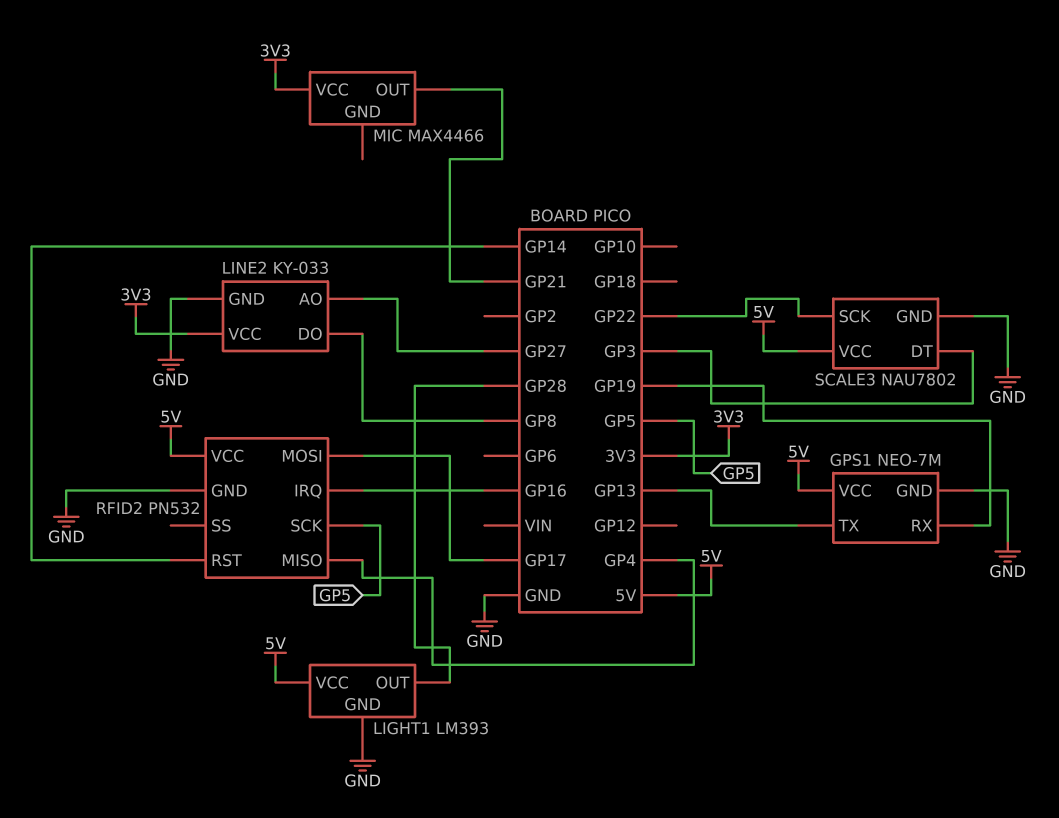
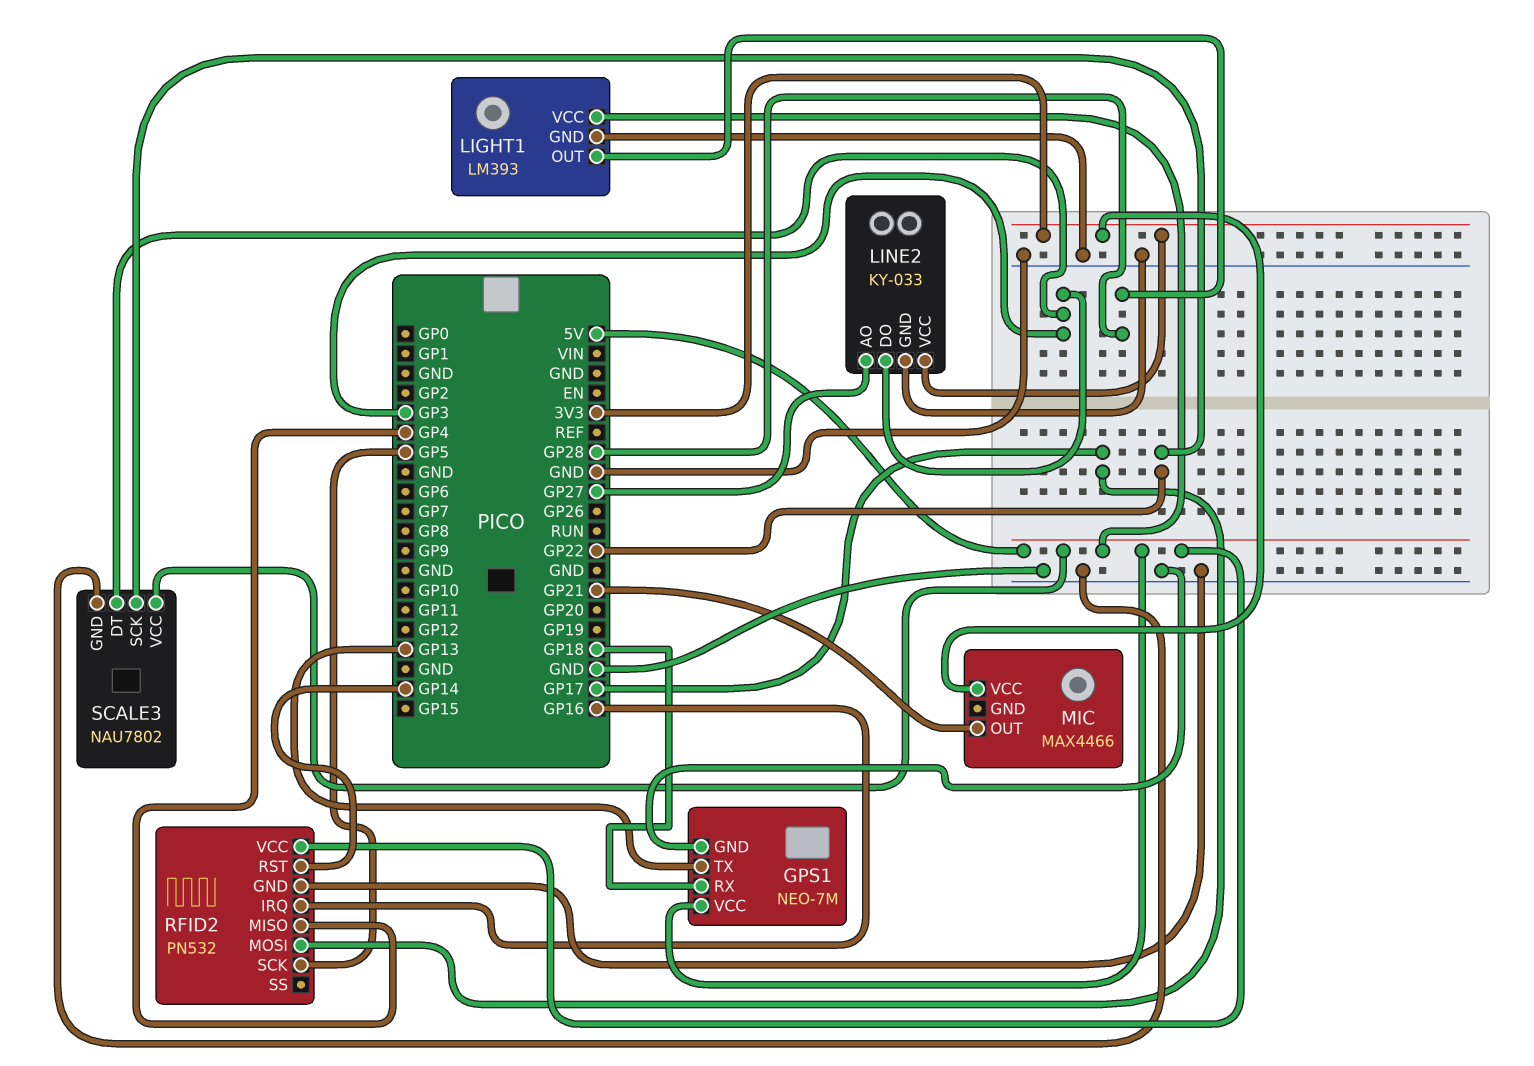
GPS1 pin RX: GP19 -> GP18
LINE2 pin DO: GP8 -> GP3

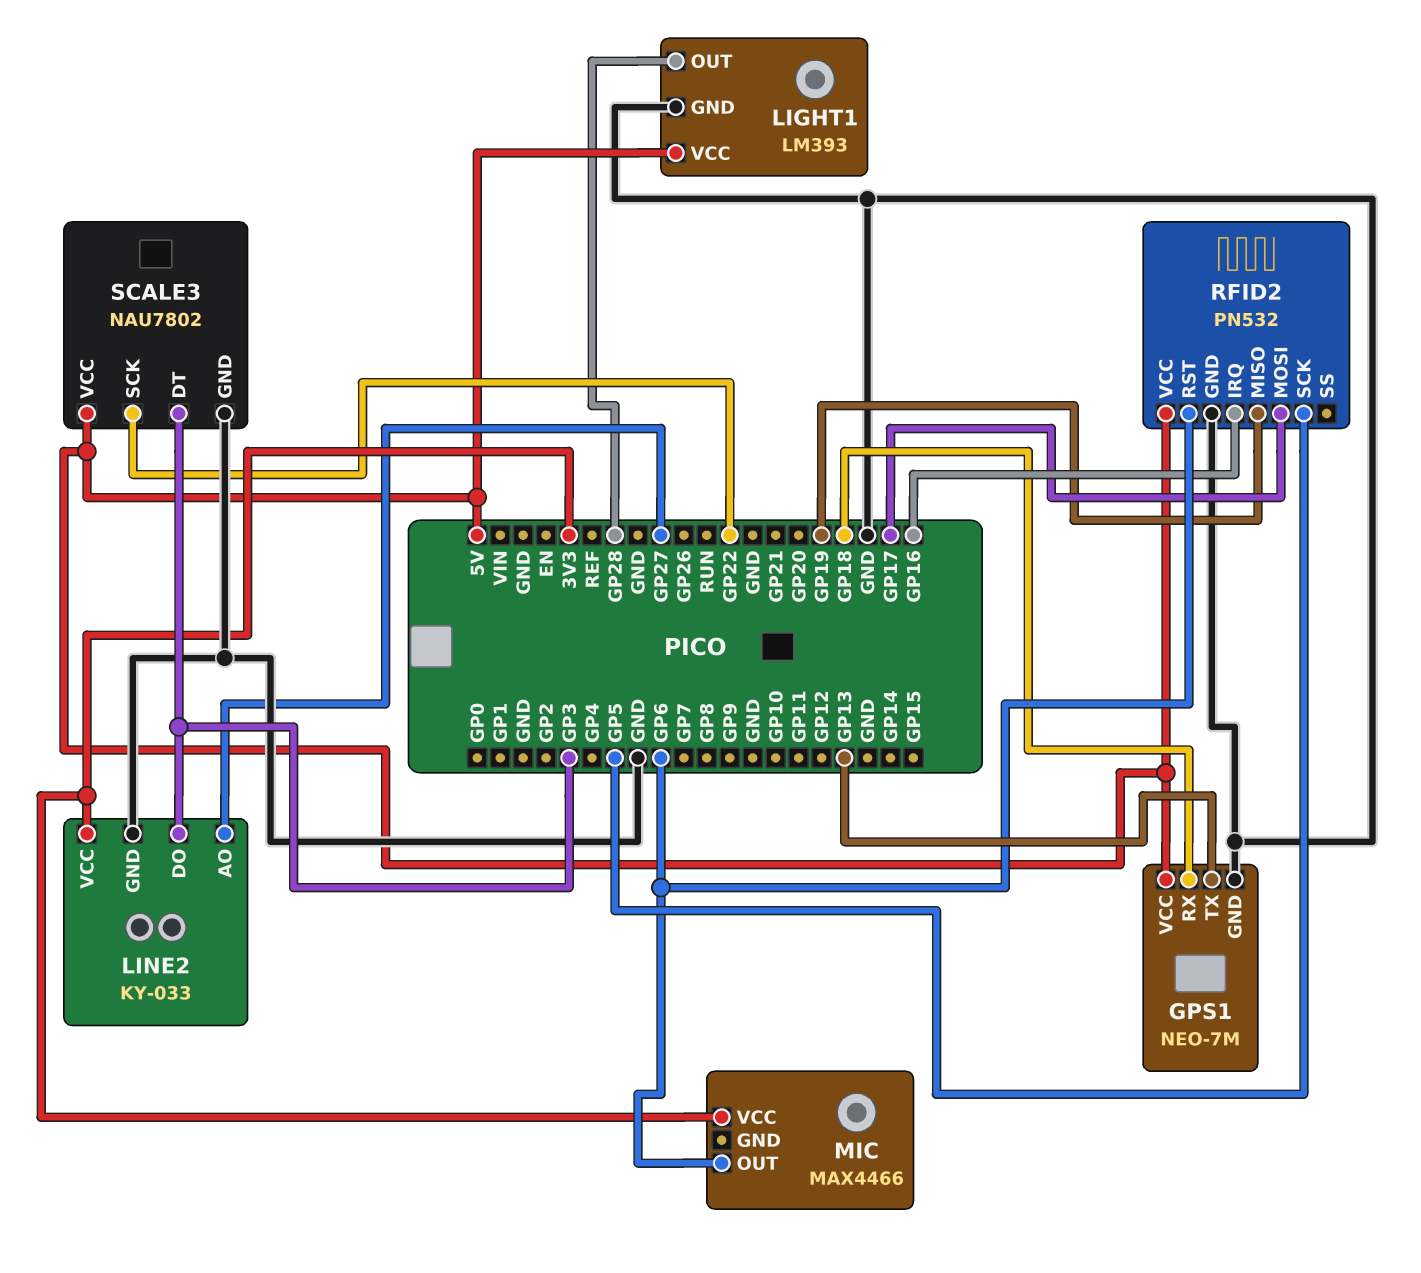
MIC pin OUT: GP21 -> GP6
RFID2 pin MISO: GP4 -> GP19
RFID2 pin RST: GP14 -> GP6

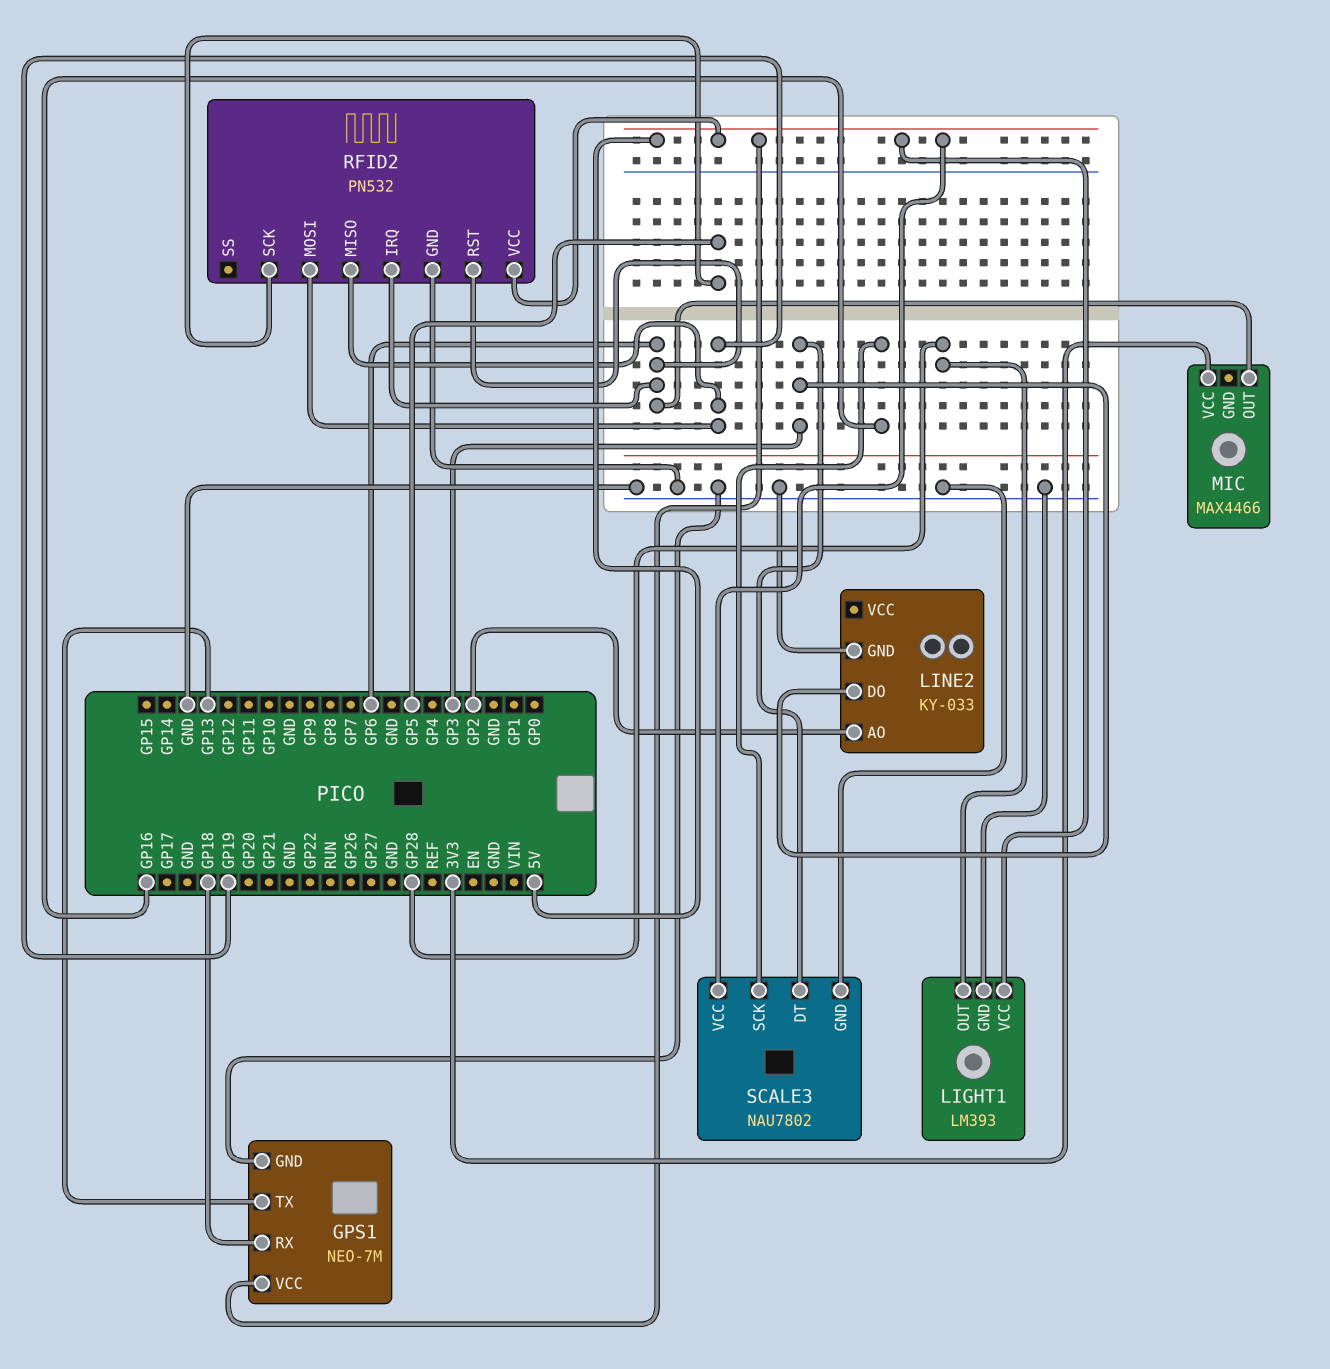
LINE2 pin AO: GP27 -> GP2
LINE2 pin VCC: 3V3 -> none
RFID2 pin IRQ: GP16 -> GP6
RFID2 pin MOSI: GP17 -> GP19
SCALE3 pin SCK: GP22 -> GP16

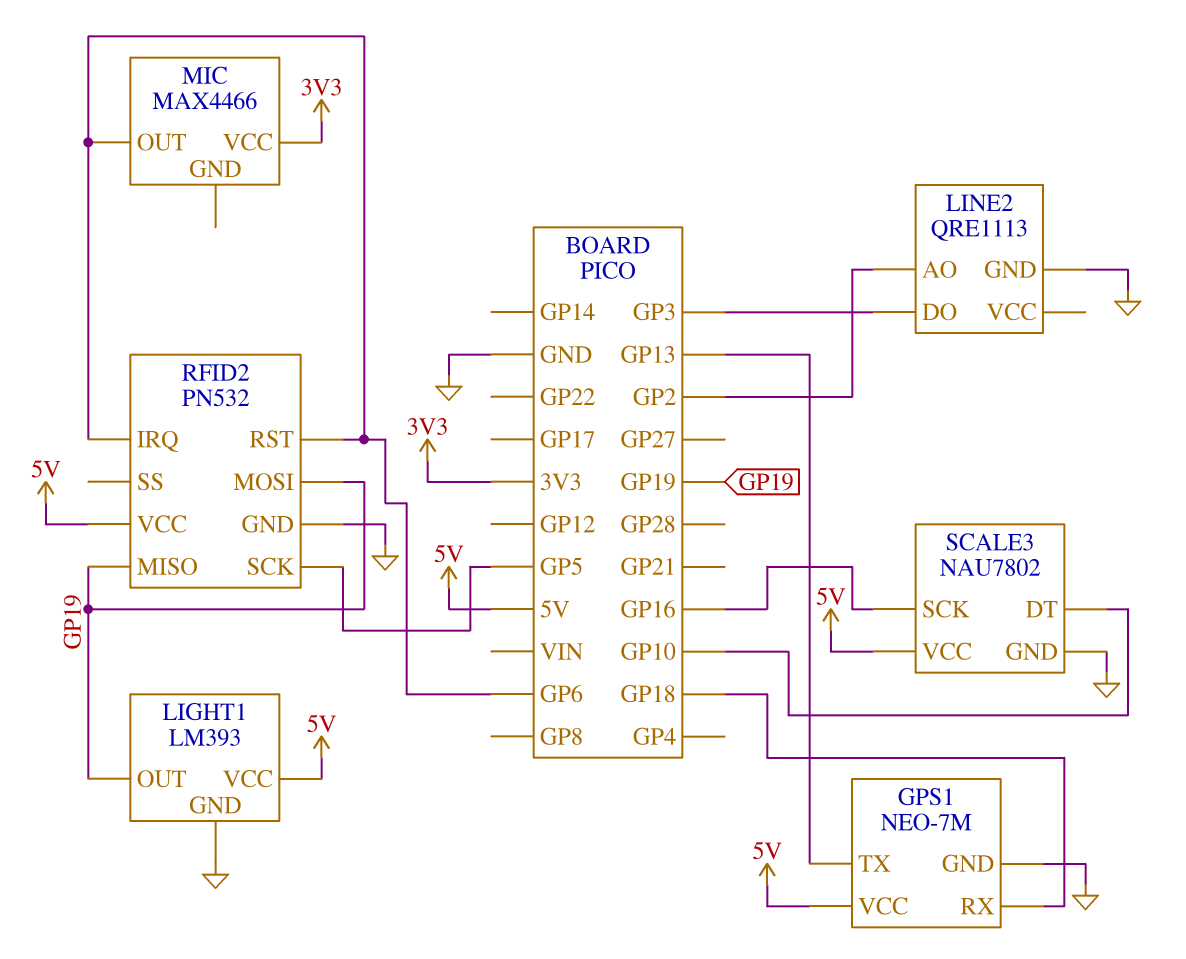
LIGHT1 pin OUT: GP28 -> GP19
LINE2: KY-033 -> QRE1113
SCALE3 pin DT: GP3 -> GP10

